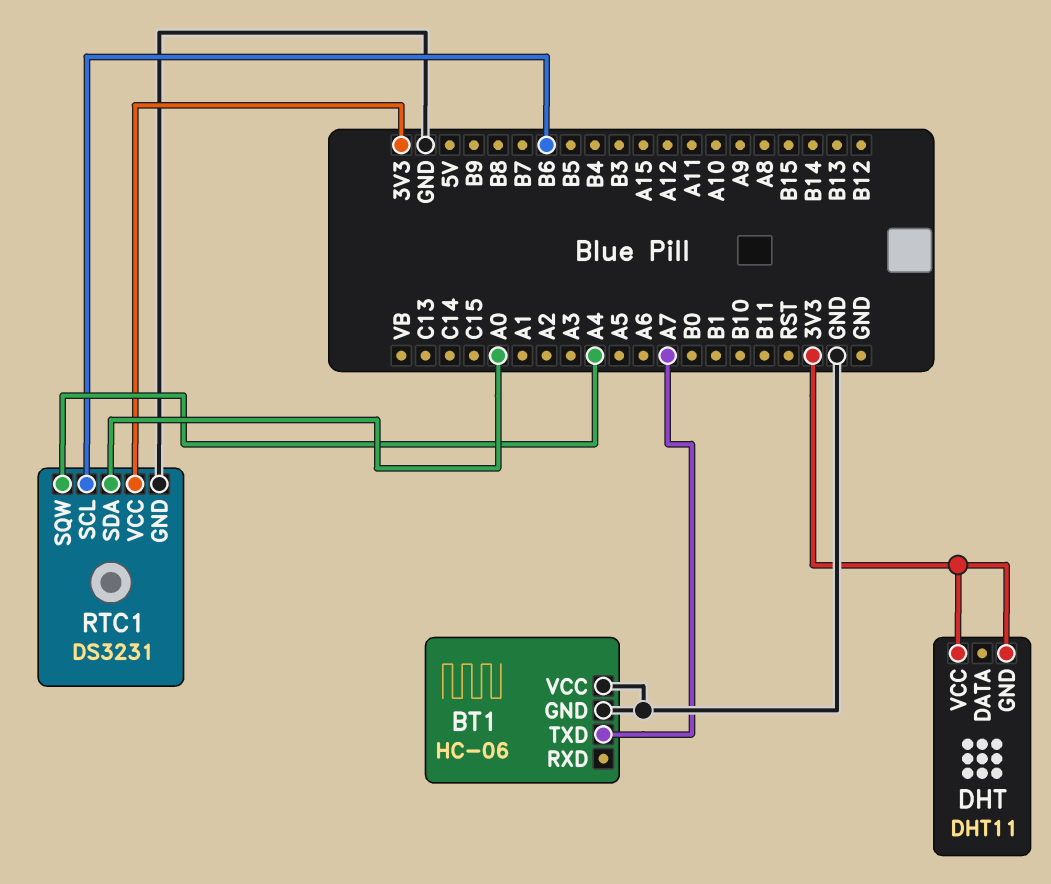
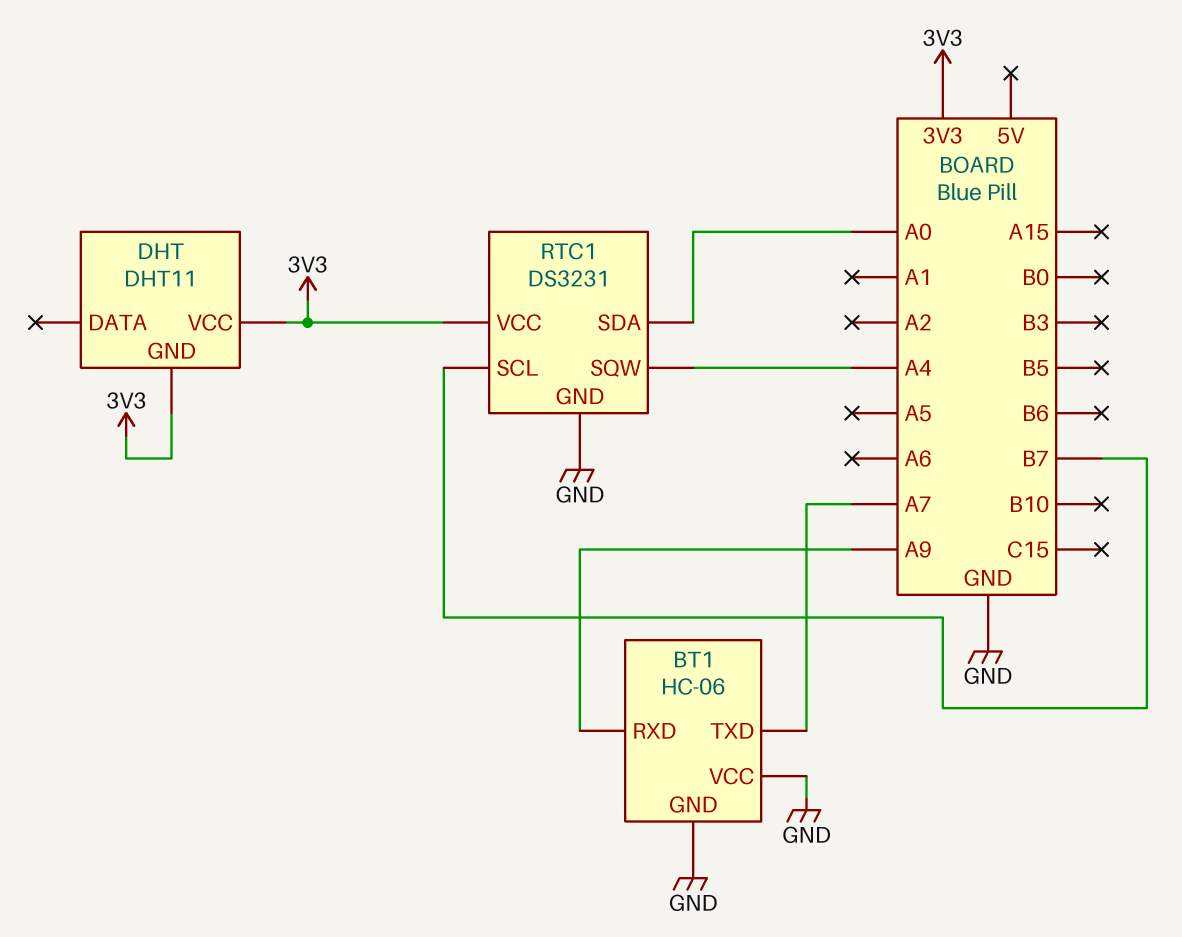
BT1 pin RXD: none -> A9
RTC1 pin SCL: B6 -> B7

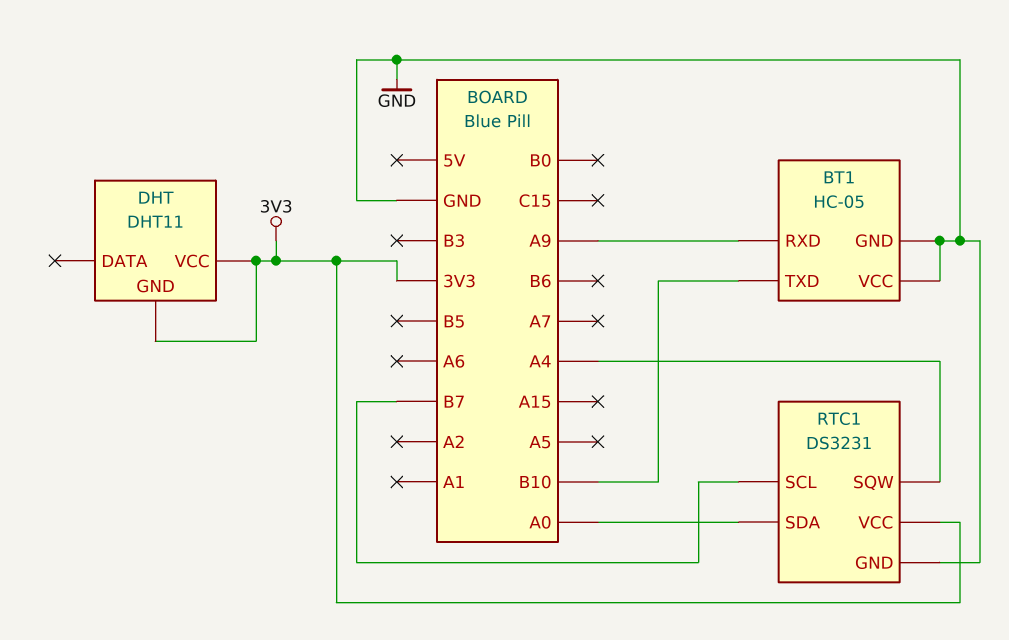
BT1: HC-06 -> HC-05
BT1 pin TXD: A7 -> B10

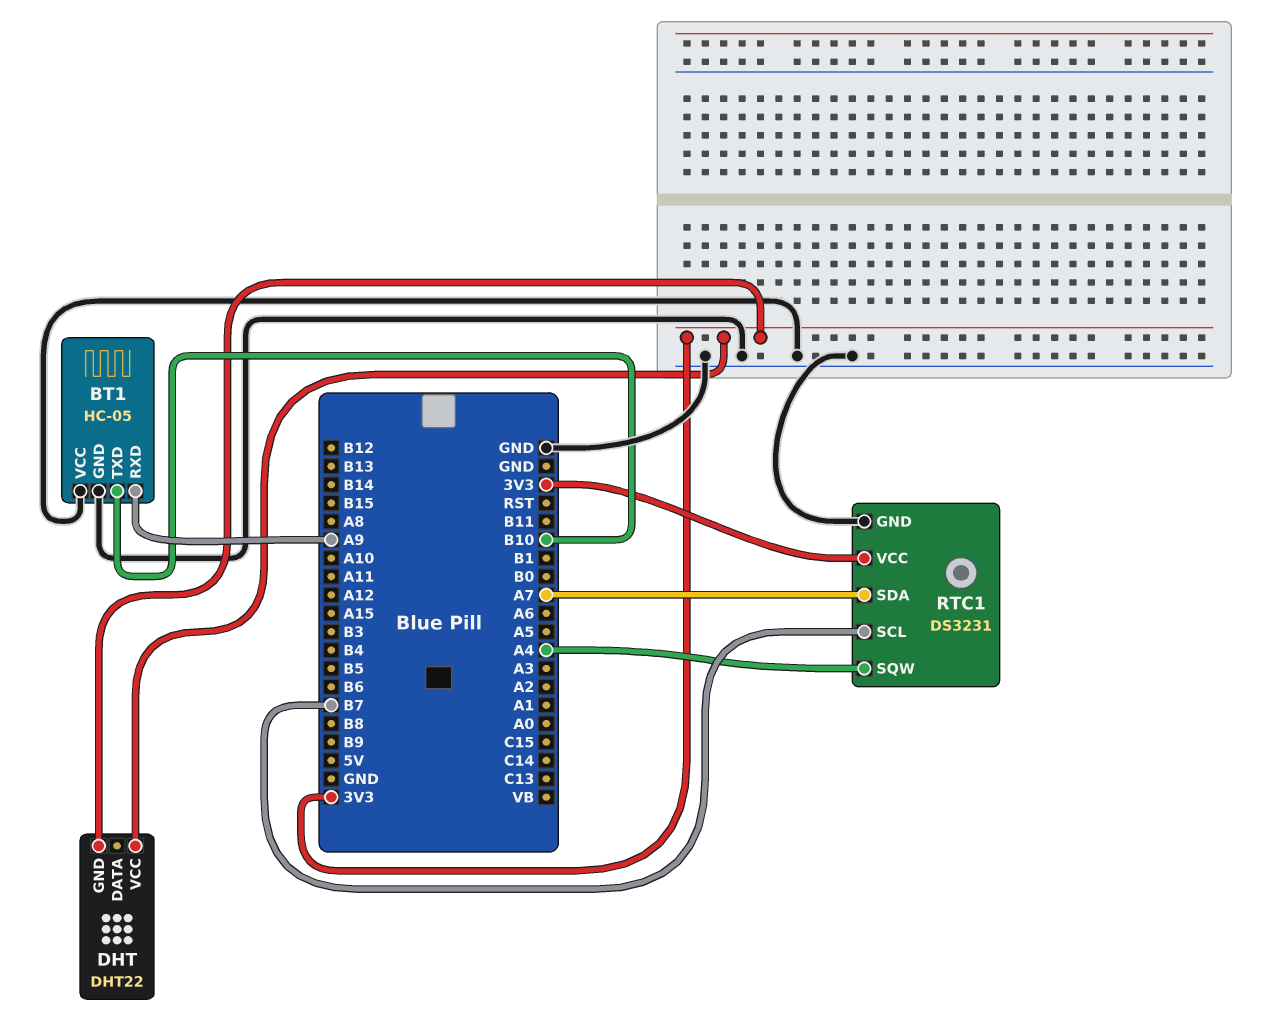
DHT: DHT11 -> DHT22
RTC1 pin SDA: A0 -> A7

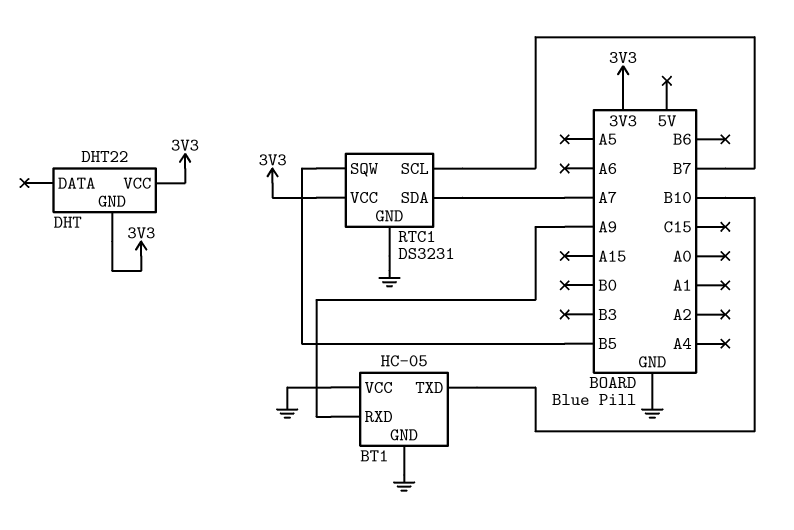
RTC1 pin SQW: A4 -> B5

